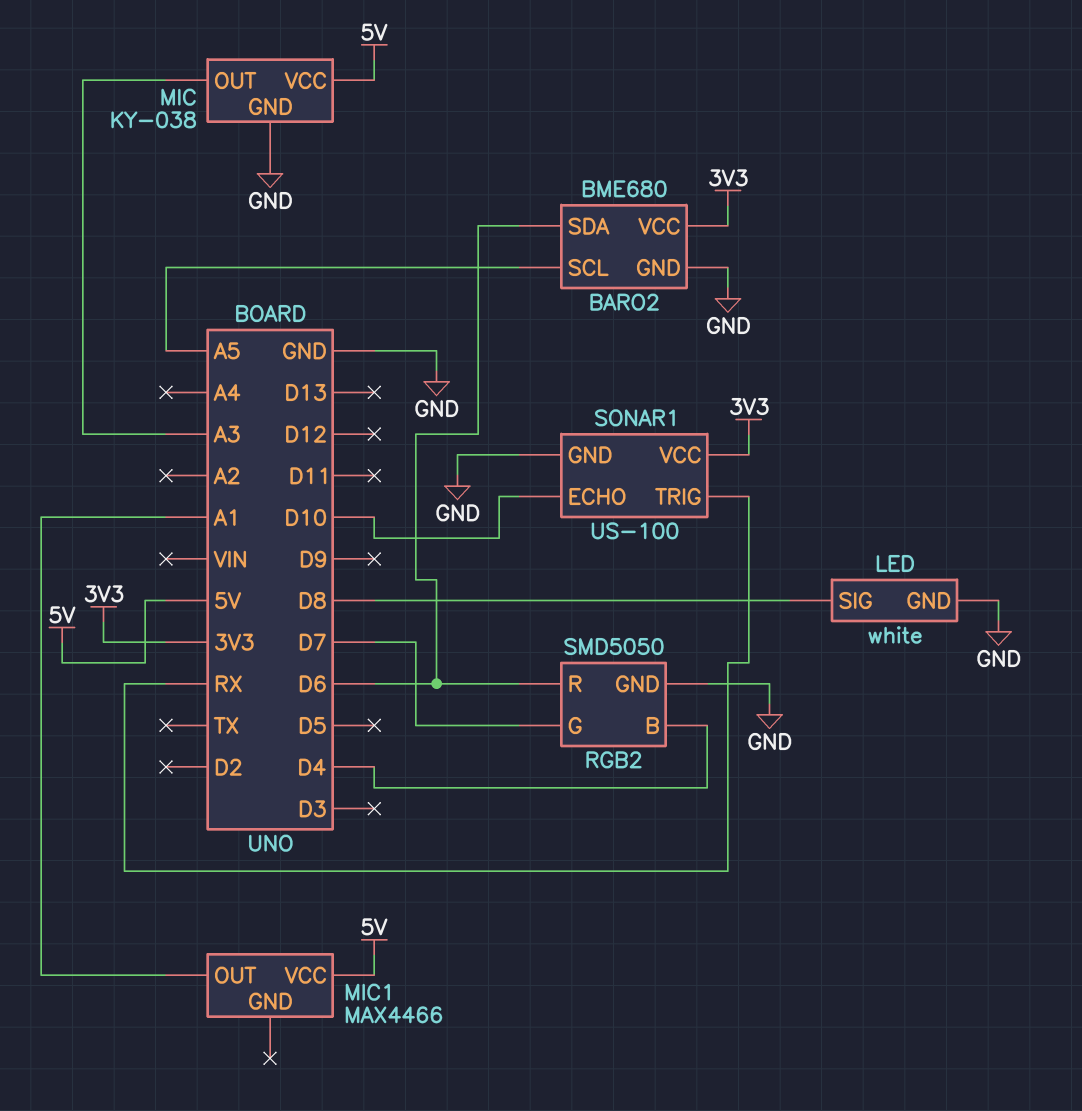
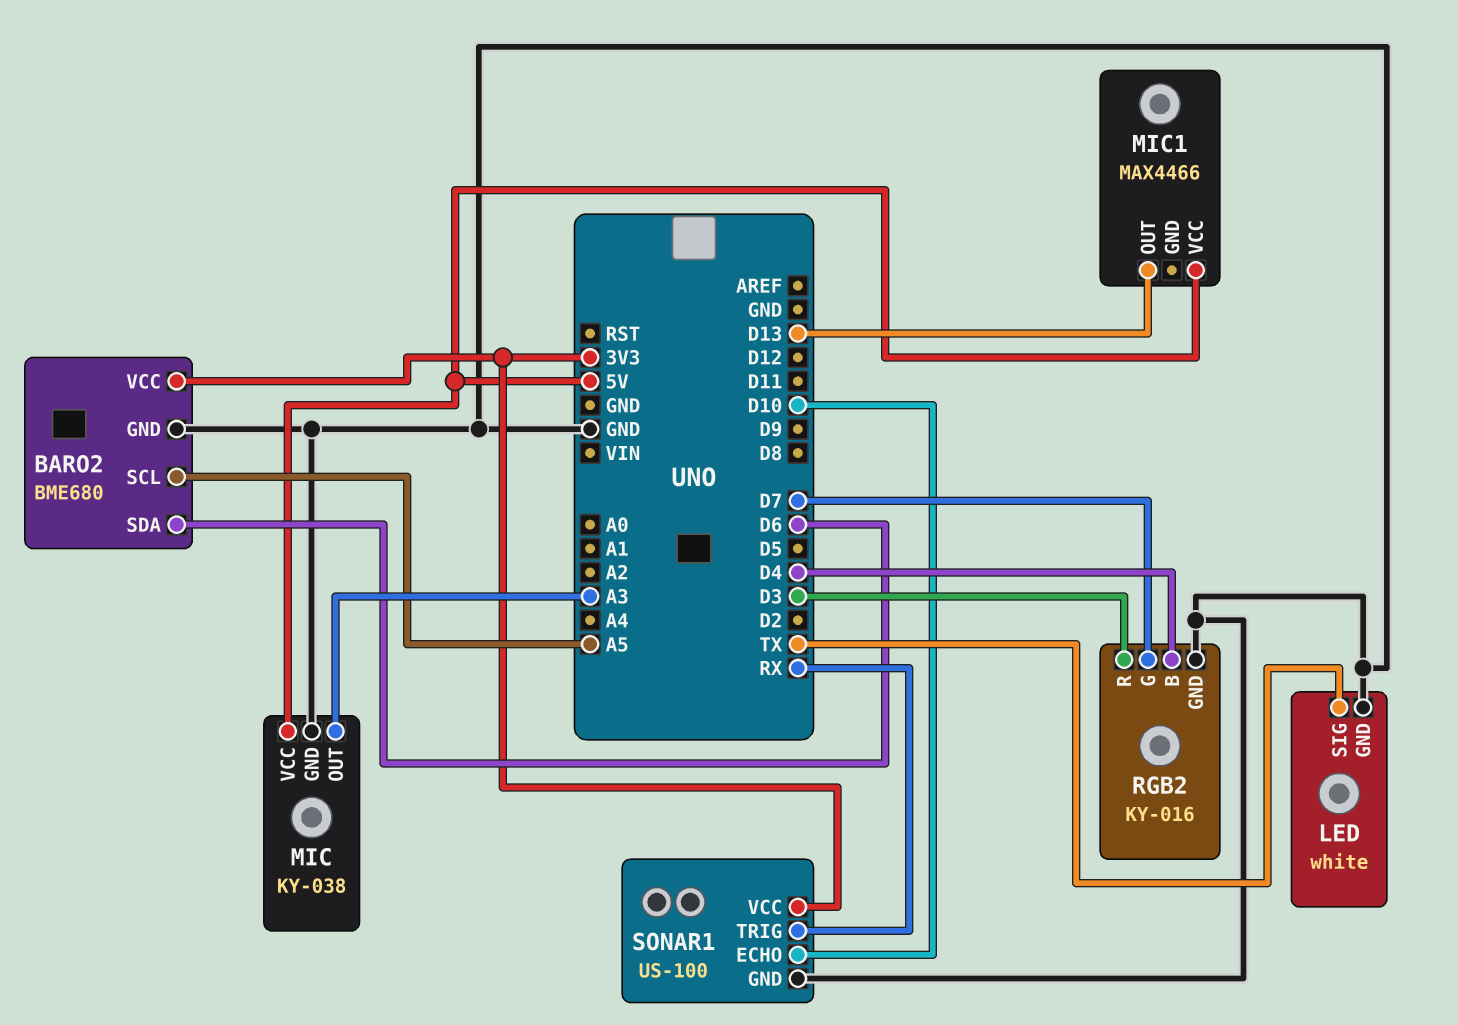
LED pin SIG: D8 -> TX
MIC1 pin OUT: A1 -> D13
RGB2: SMD5050 -> KY-016
RGB2 pin R: D6 -> D3

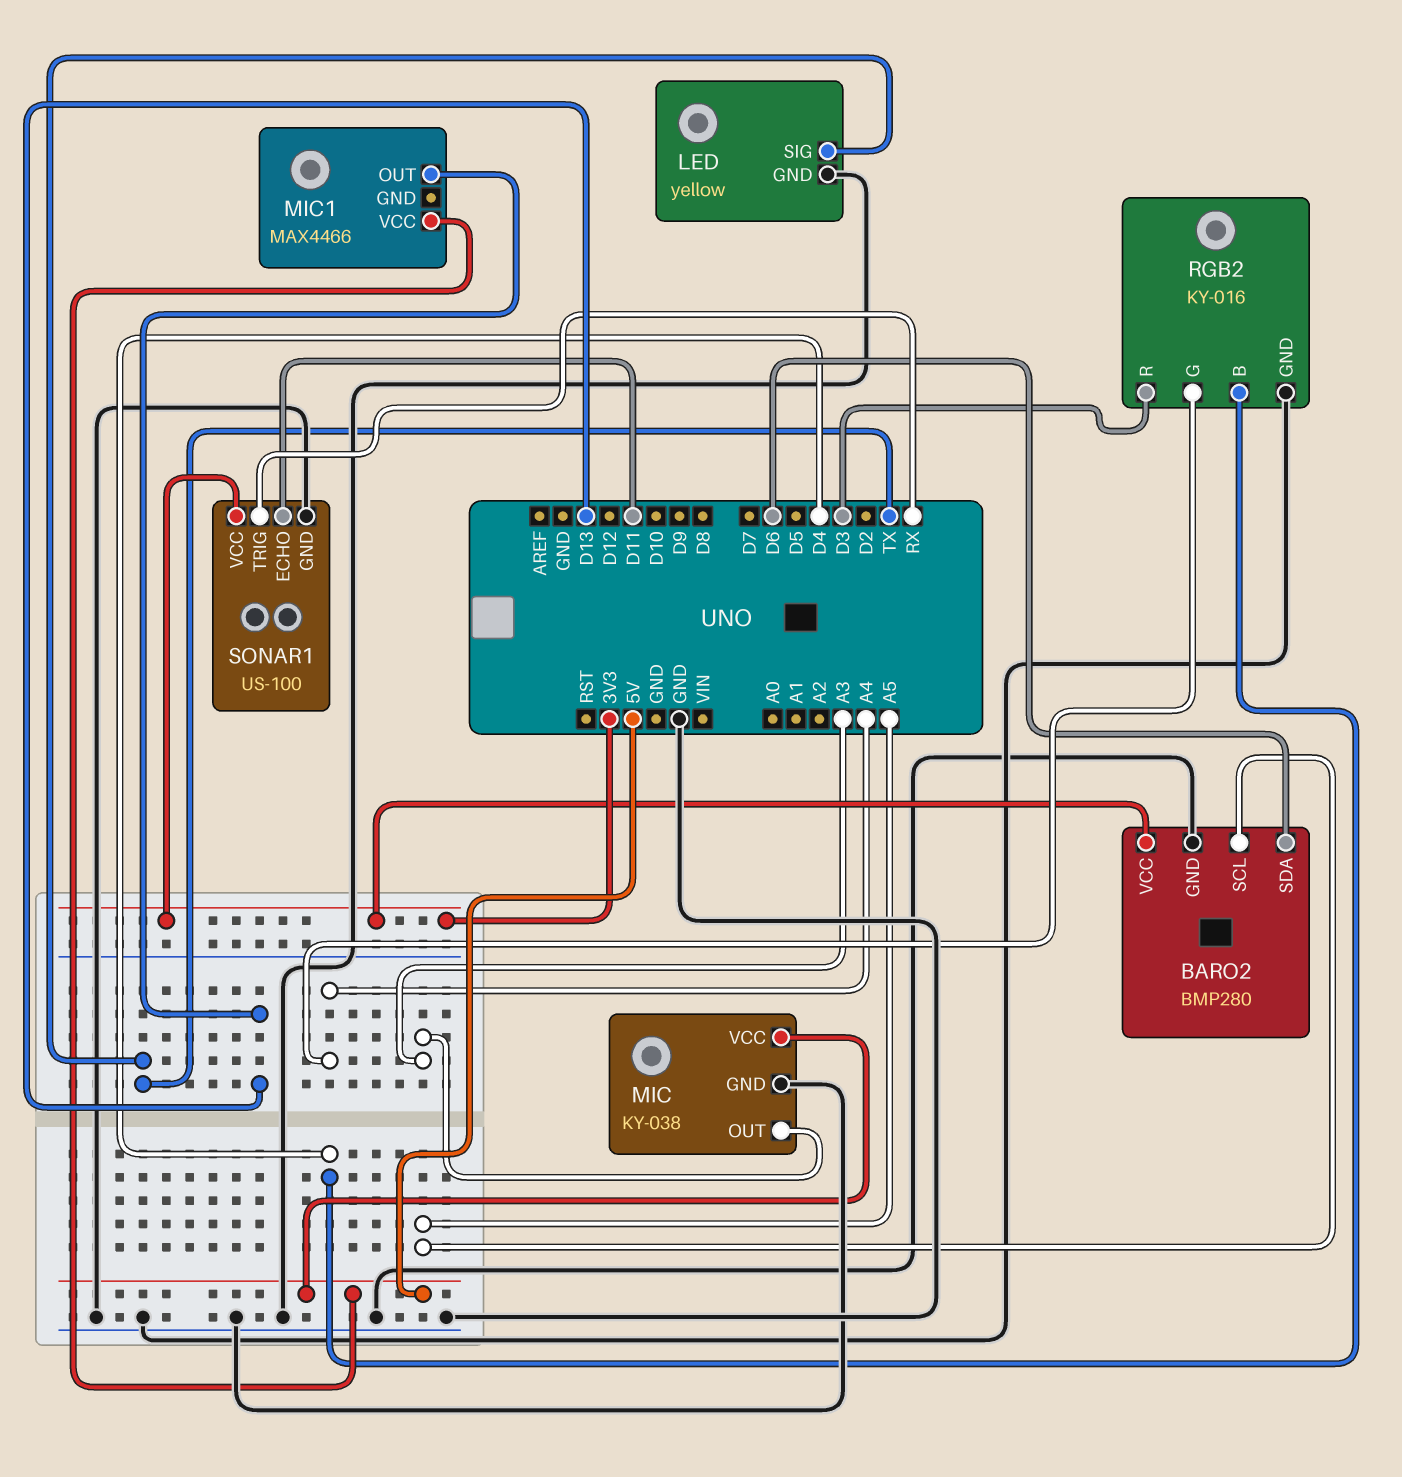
BARO2: BME680 -> BMP280
LED: white -> yellow
RGB2 pin G: D7 -> A4
SONAR1 pin ECHO: D10 -> D11

